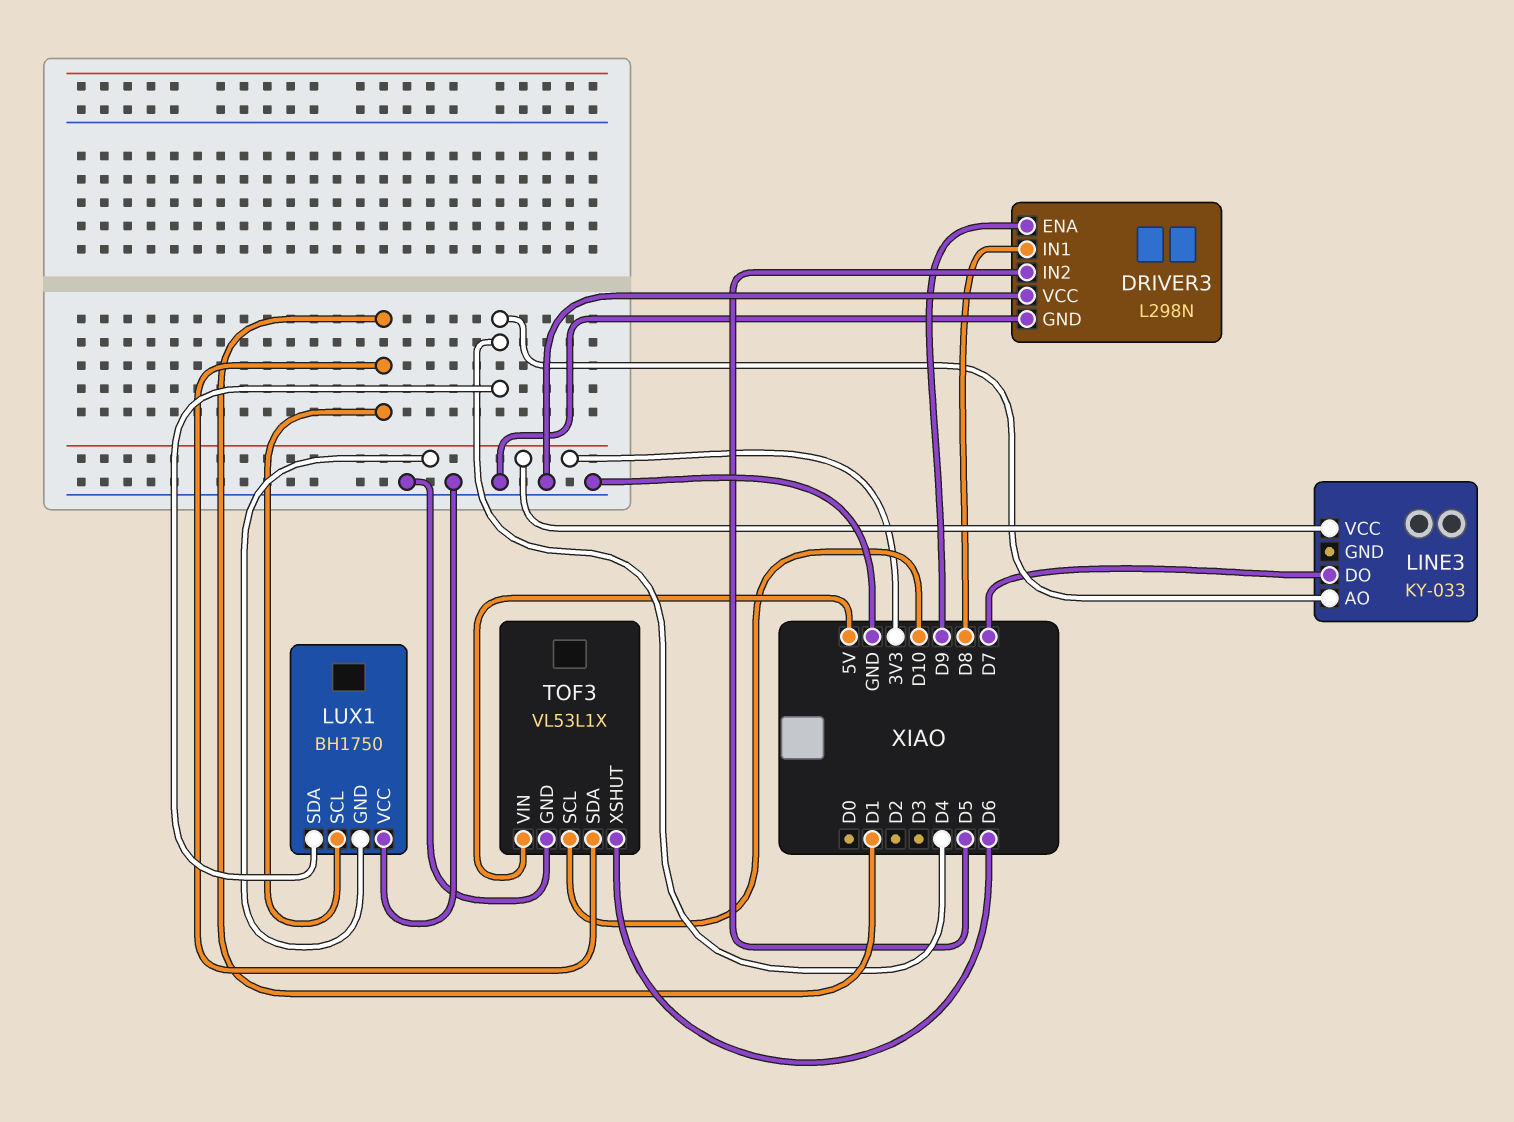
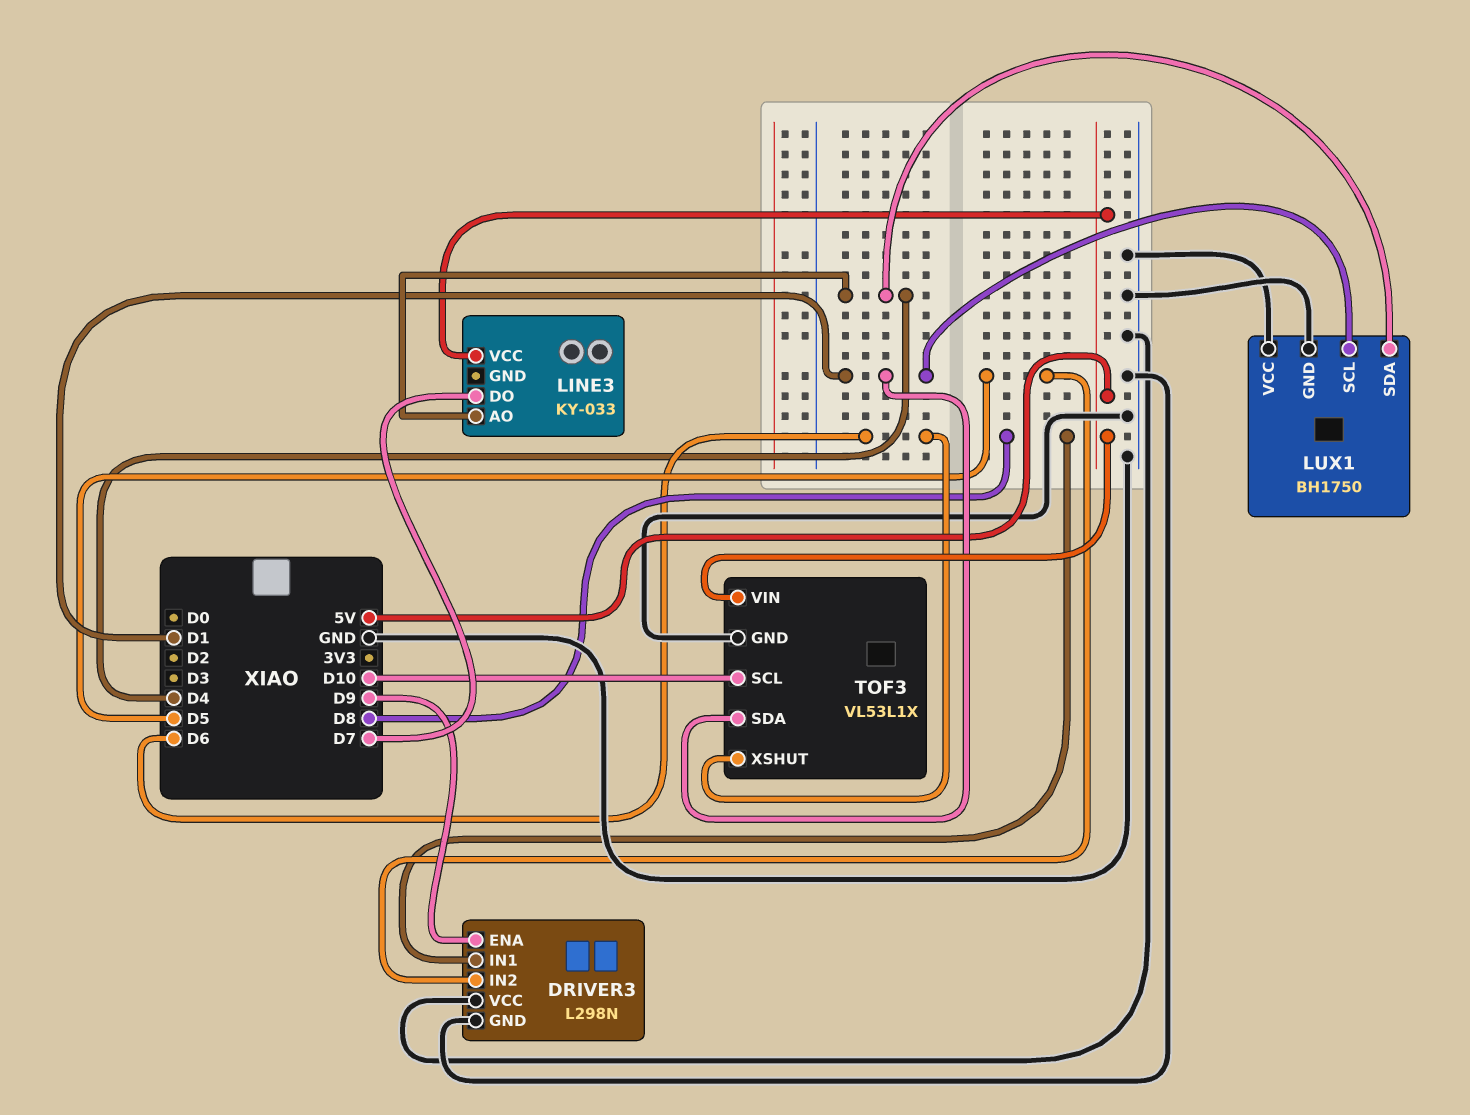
LINE3 pin VCC: 3V3 -> 5V
LUX1 pin GND: 3V3 -> GND

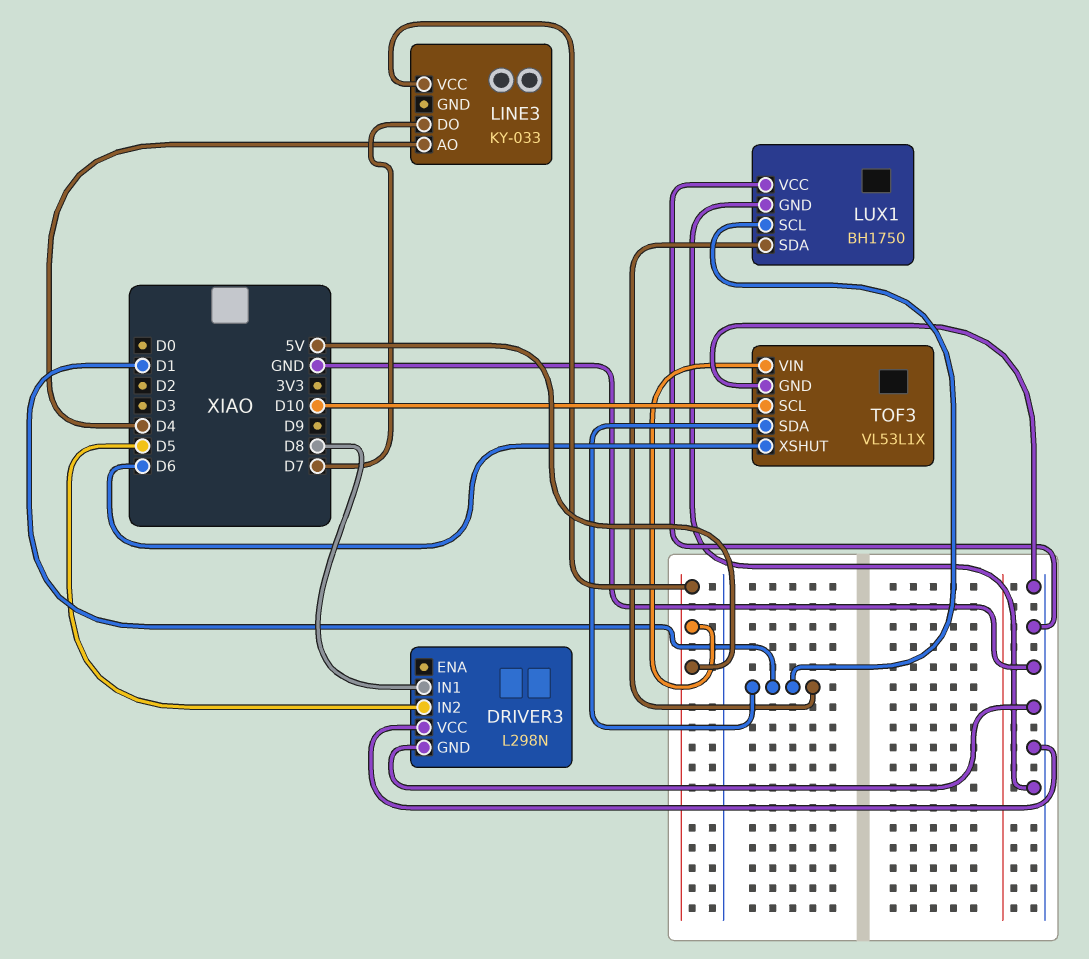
DRIVER3 pin ENA: D9 -> none
LUX1 pin SDA: D4 -> D1

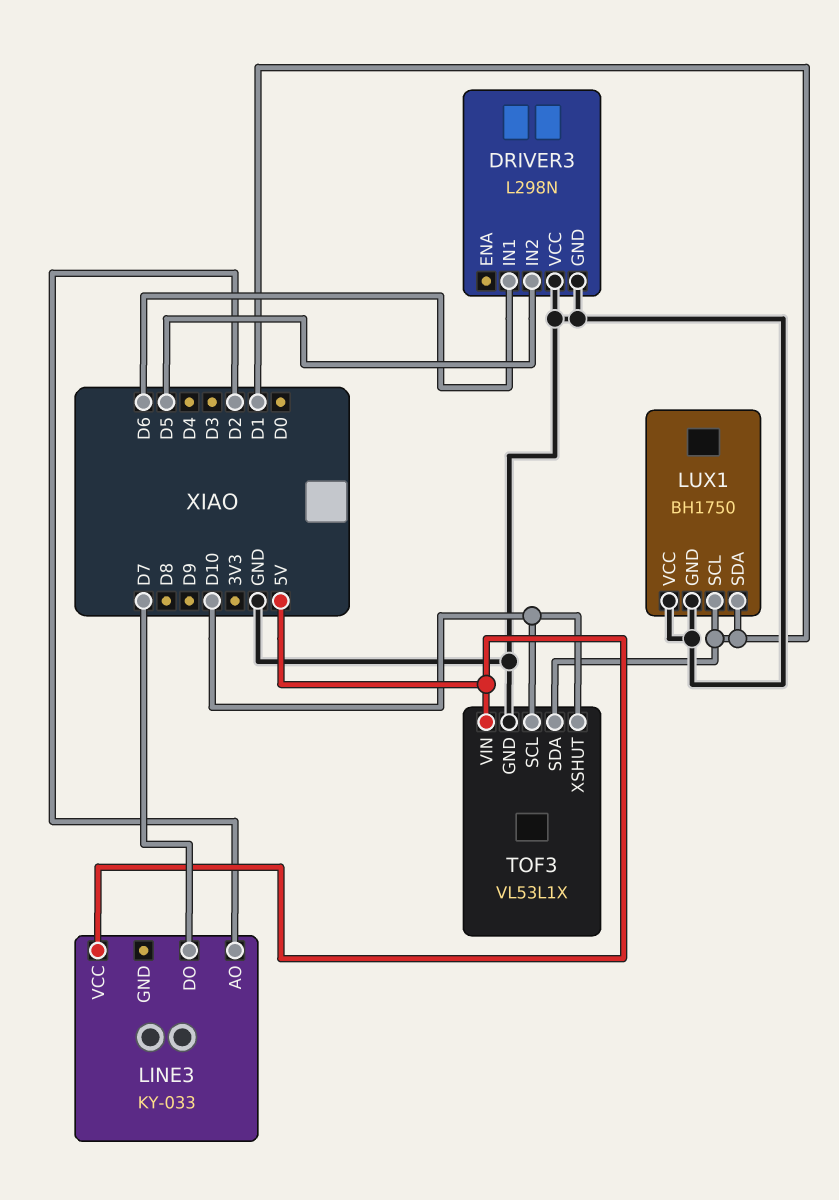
DRIVER3 pin IN1: D8 -> D6
LINE3 pin AO: D4 -> D2
TOF3 pin XSHUT: D6 -> D10

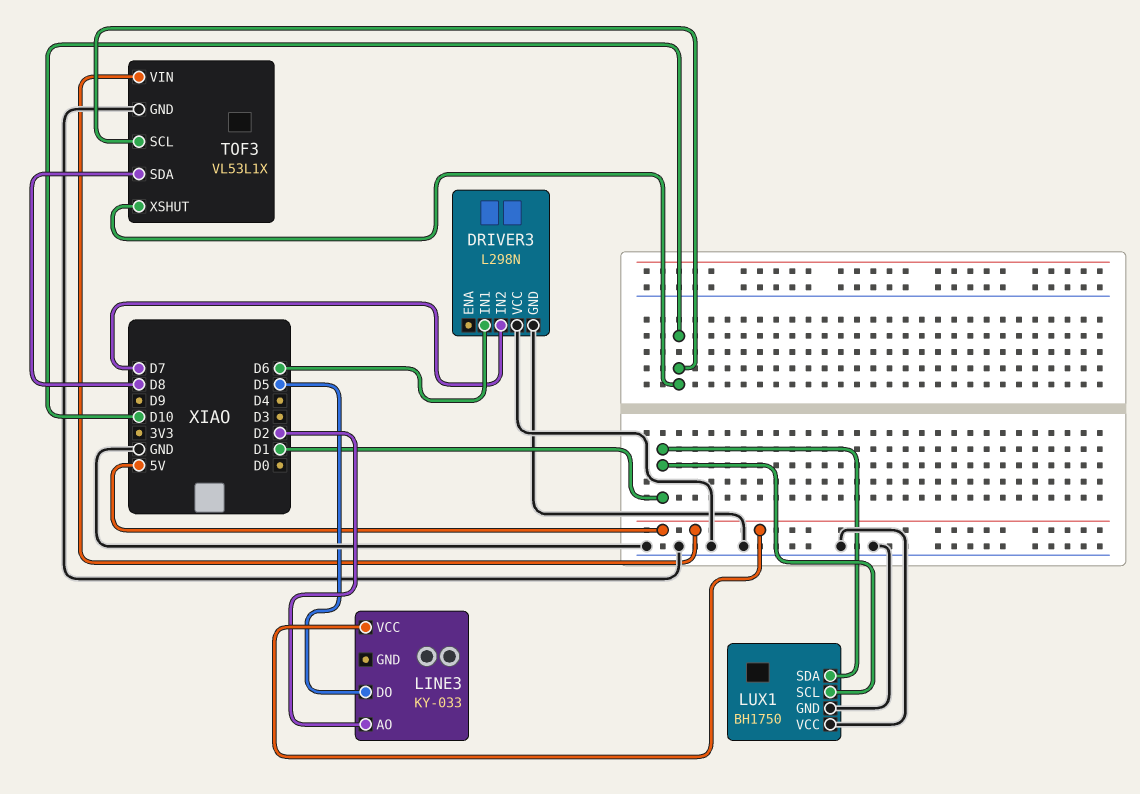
DRIVER3 pin IN2: D5 -> D7
LINE3 pin DO: D7 -> D5
TOF3 pin SDA: D1 -> D8

